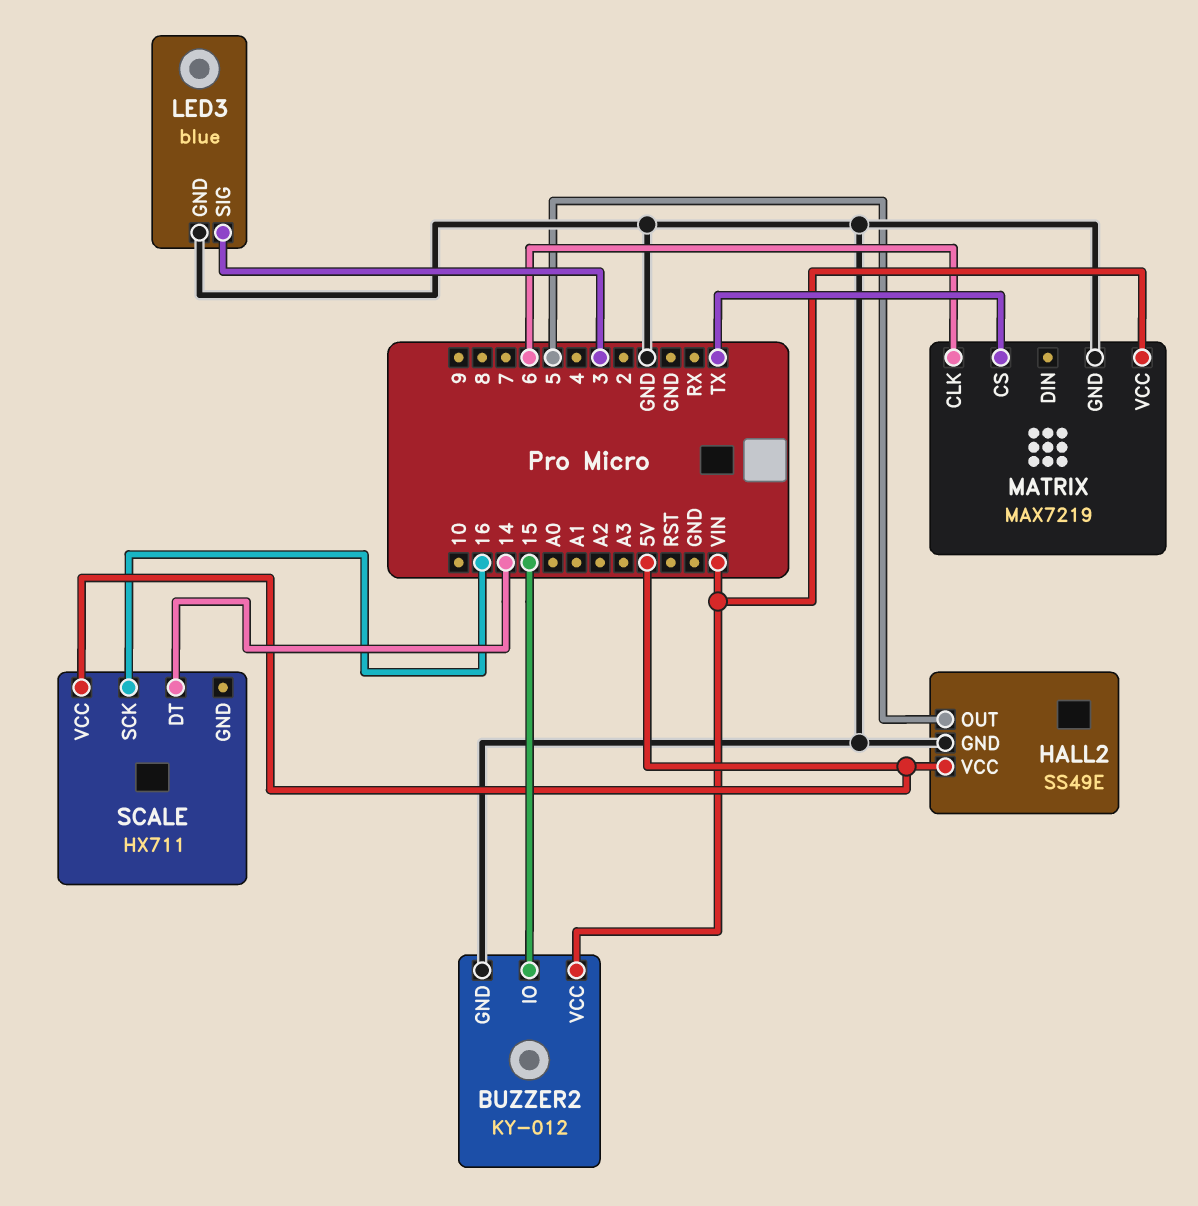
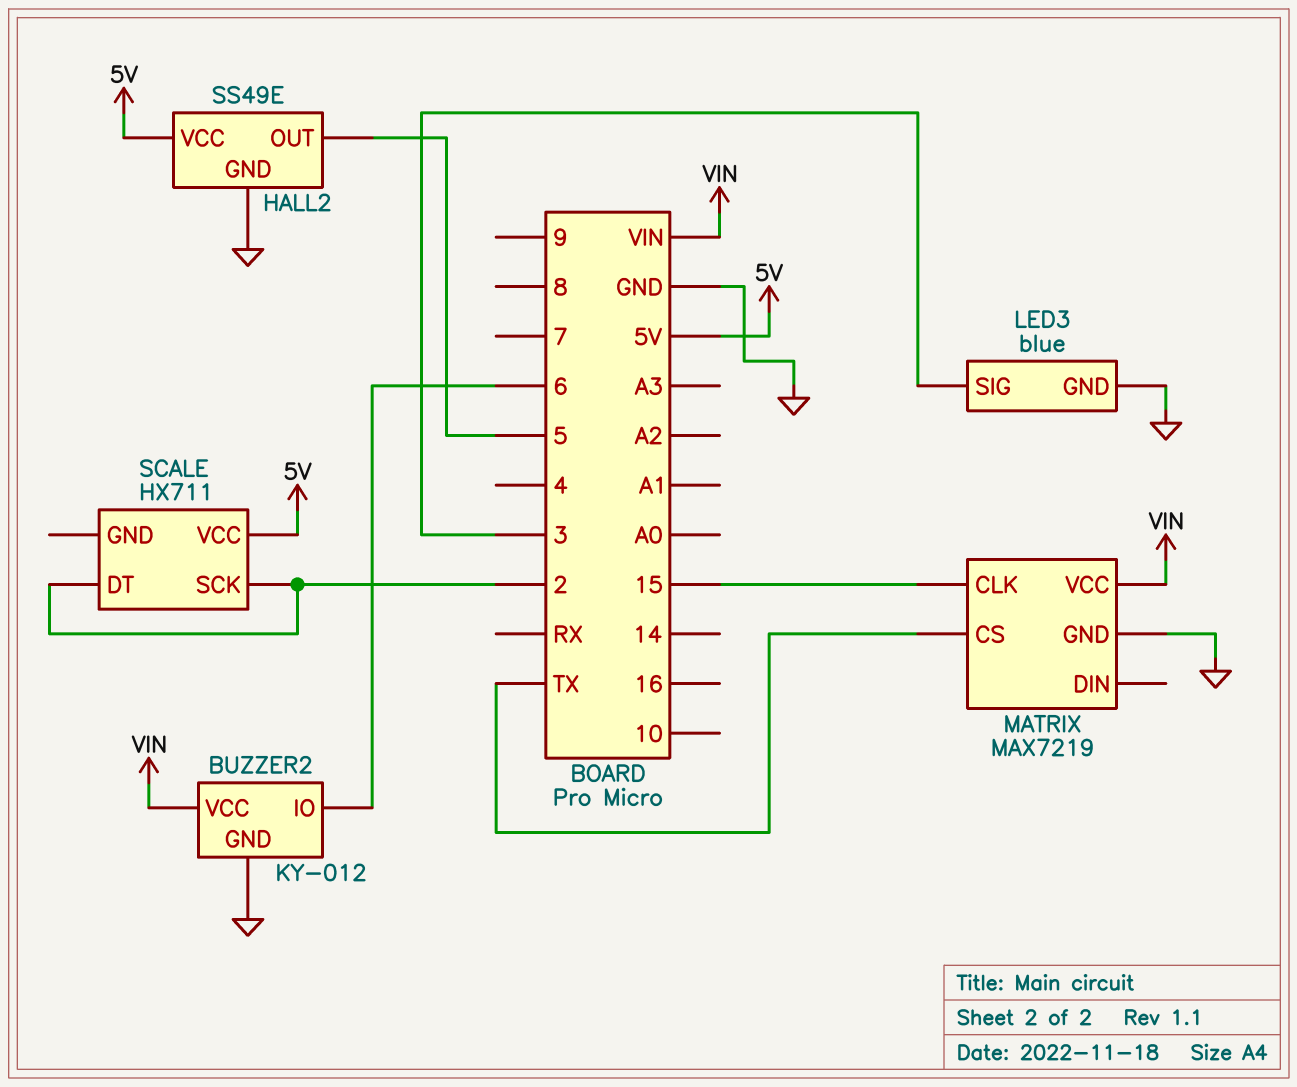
BUZZER2 pin IO: 15 -> 6
MATRIX pin CLK: 6 -> 15
SCALE pin DT: 14 -> 2
SCALE pin SCK: 16 -> 2

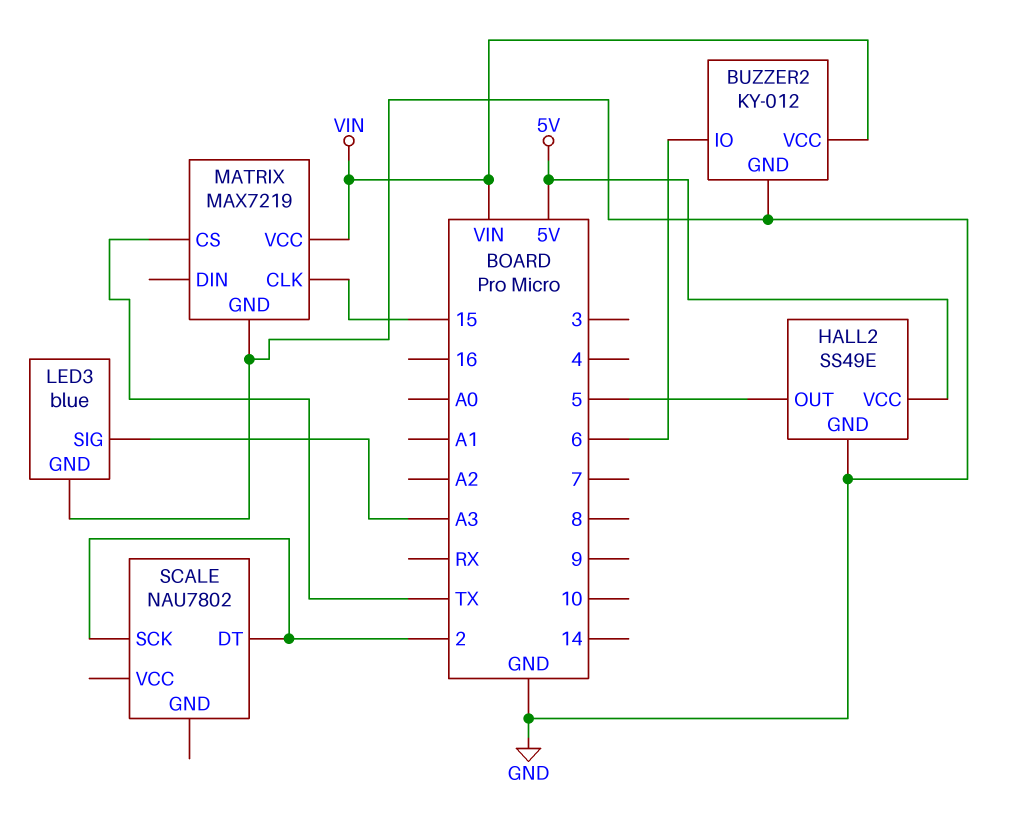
LED3 pin SIG: 3 -> A3
SCALE: HX711 -> NAU7802
SCALE pin VCC: 5V -> none

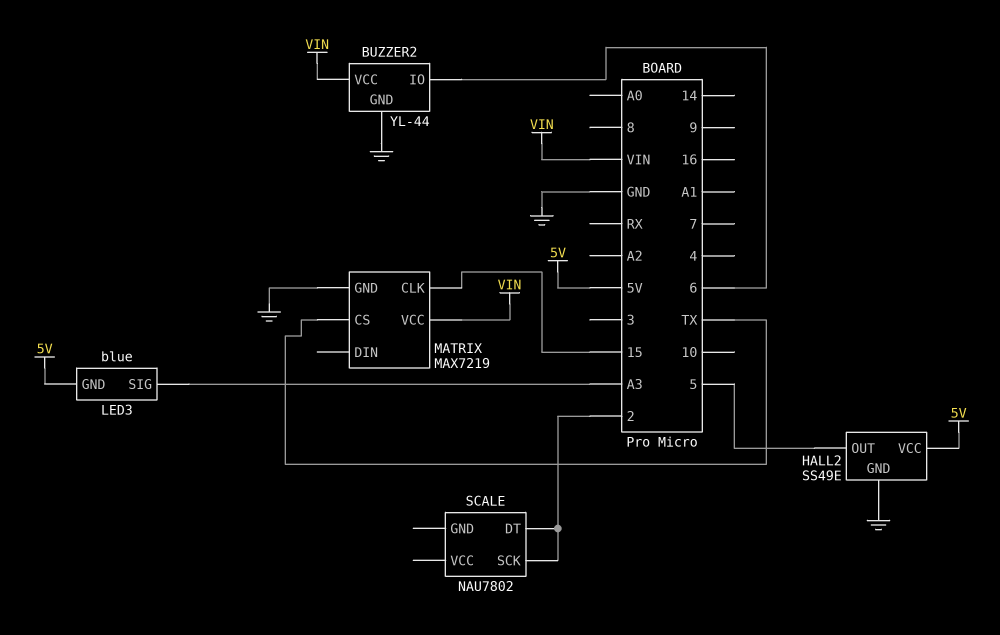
BUZZER2: KY-012 -> YL-44
LED3 pin GND: GND -> 5V

